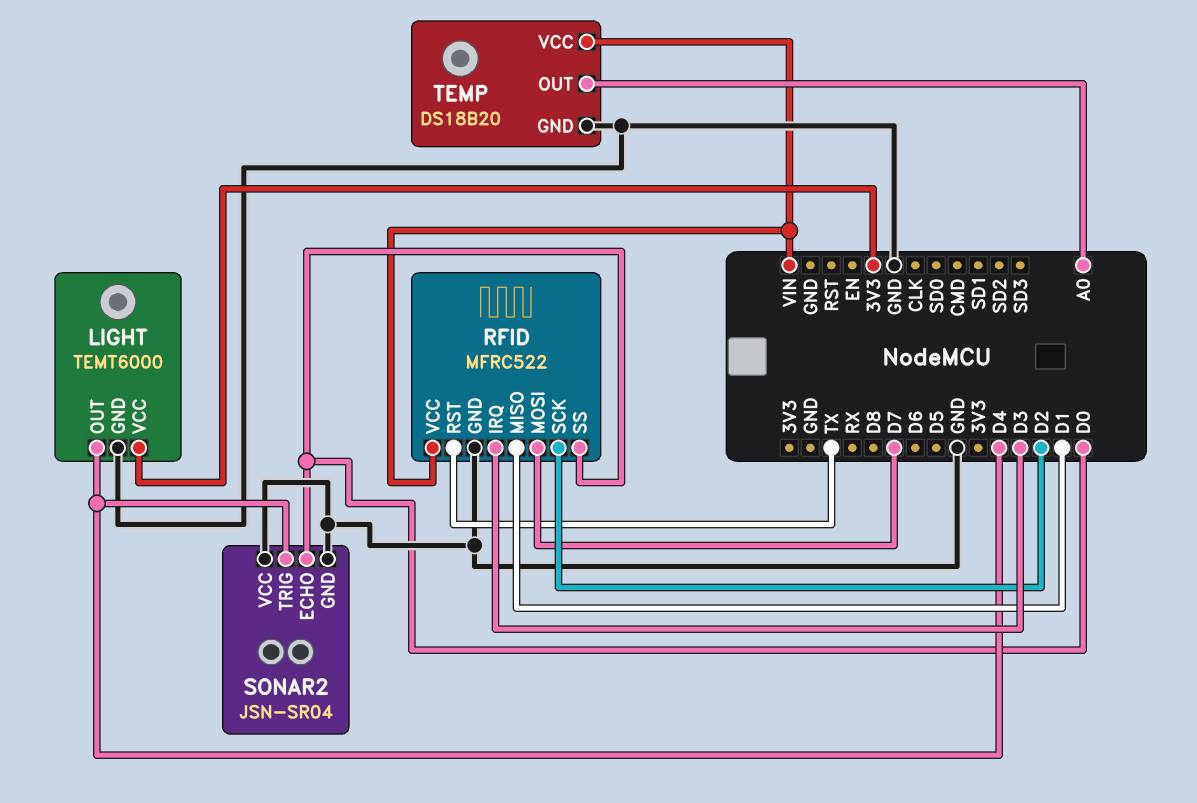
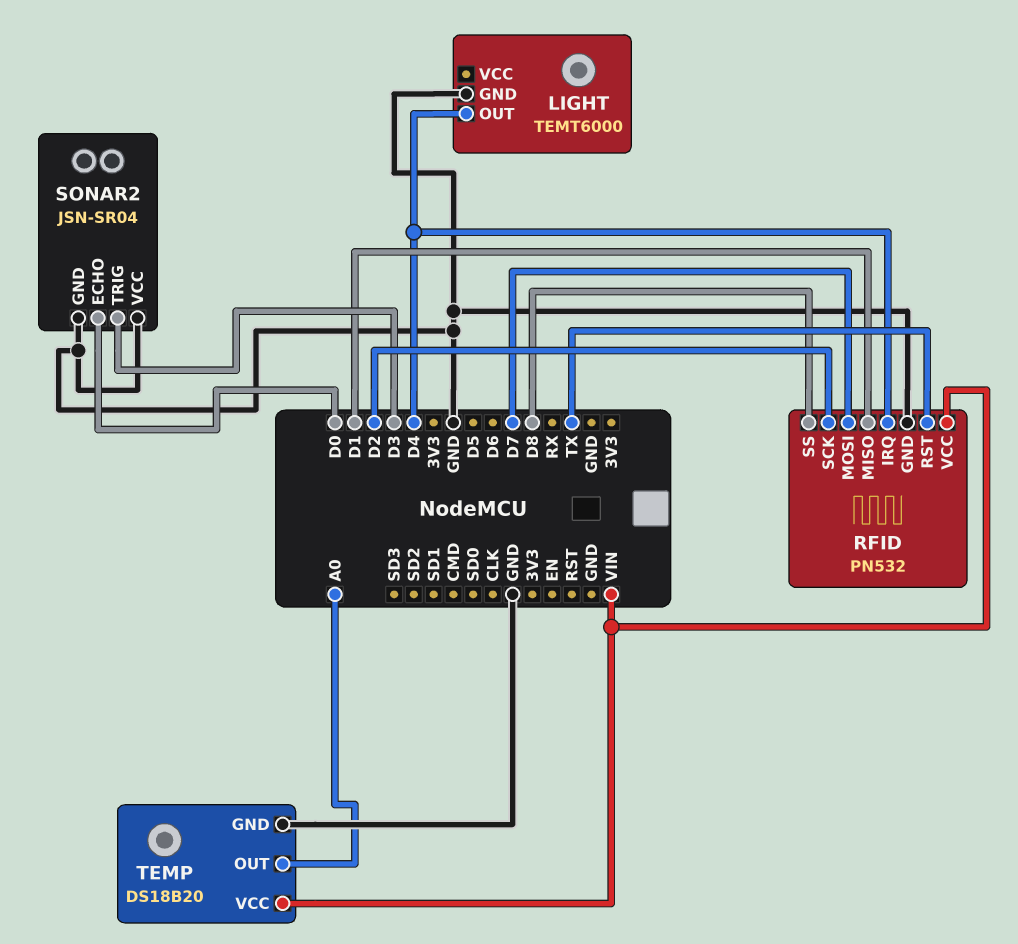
LIGHT pin VCC: 3V3 -> none
RFID: MFRC522 -> PN532
RFID pin IRQ: D3 -> D4
RFID pin SS: D0 -> D8
SONAR2 pin TRIG: D4 -> D3

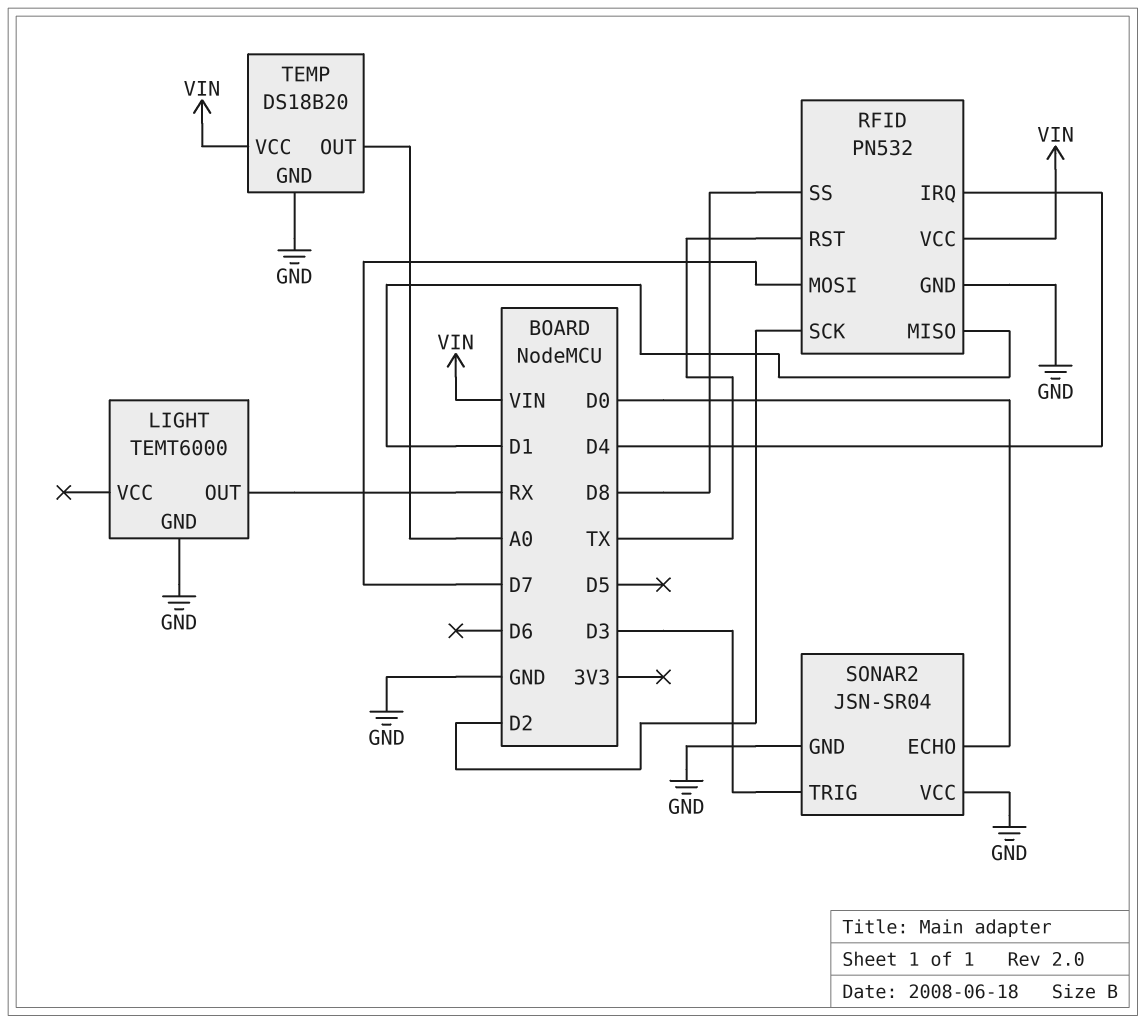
LIGHT pin OUT: D4 -> RX

